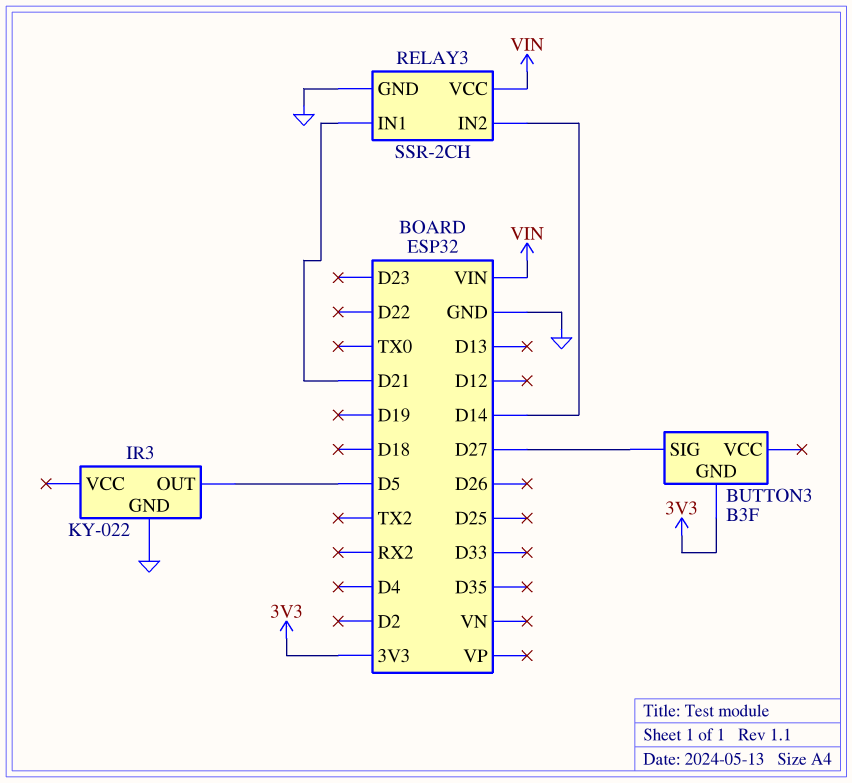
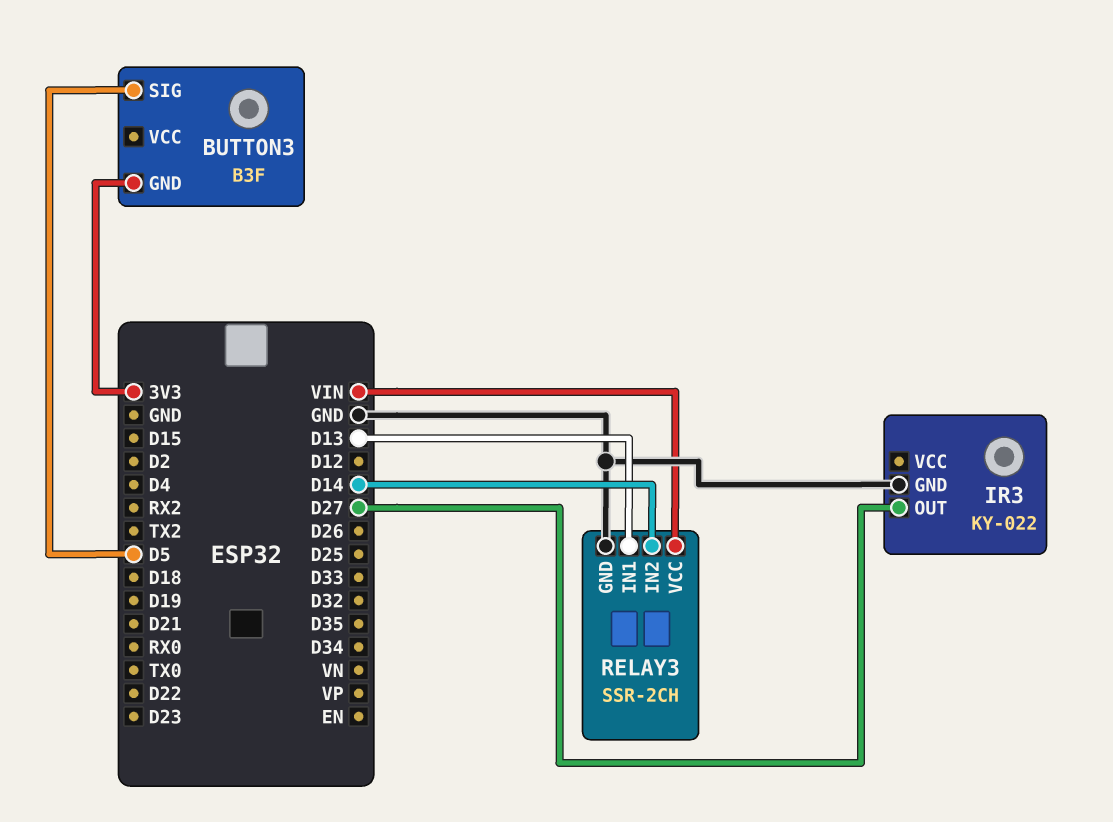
BUTTON3 pin SIG: D27 -> D5
IR3 pin OUT: D5 -> D27
RELAY3 pin IN1: D21 -> D13

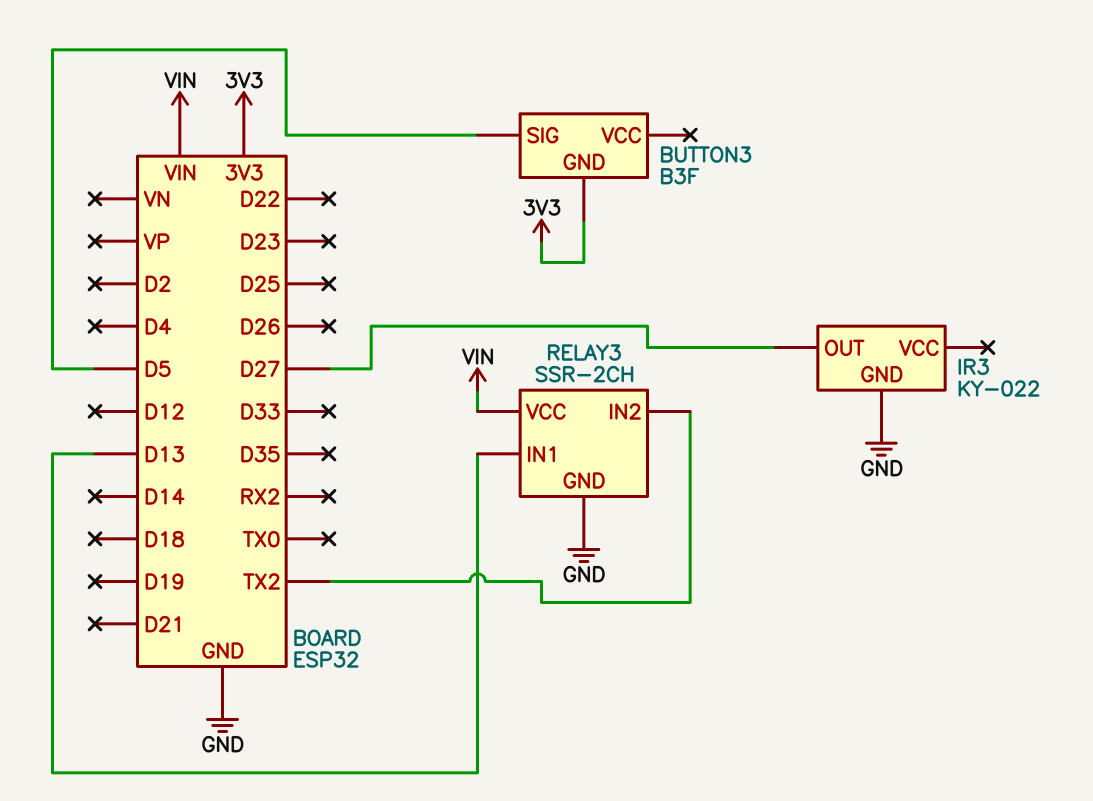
RELAY3 pin IN2: D14 -> TX2

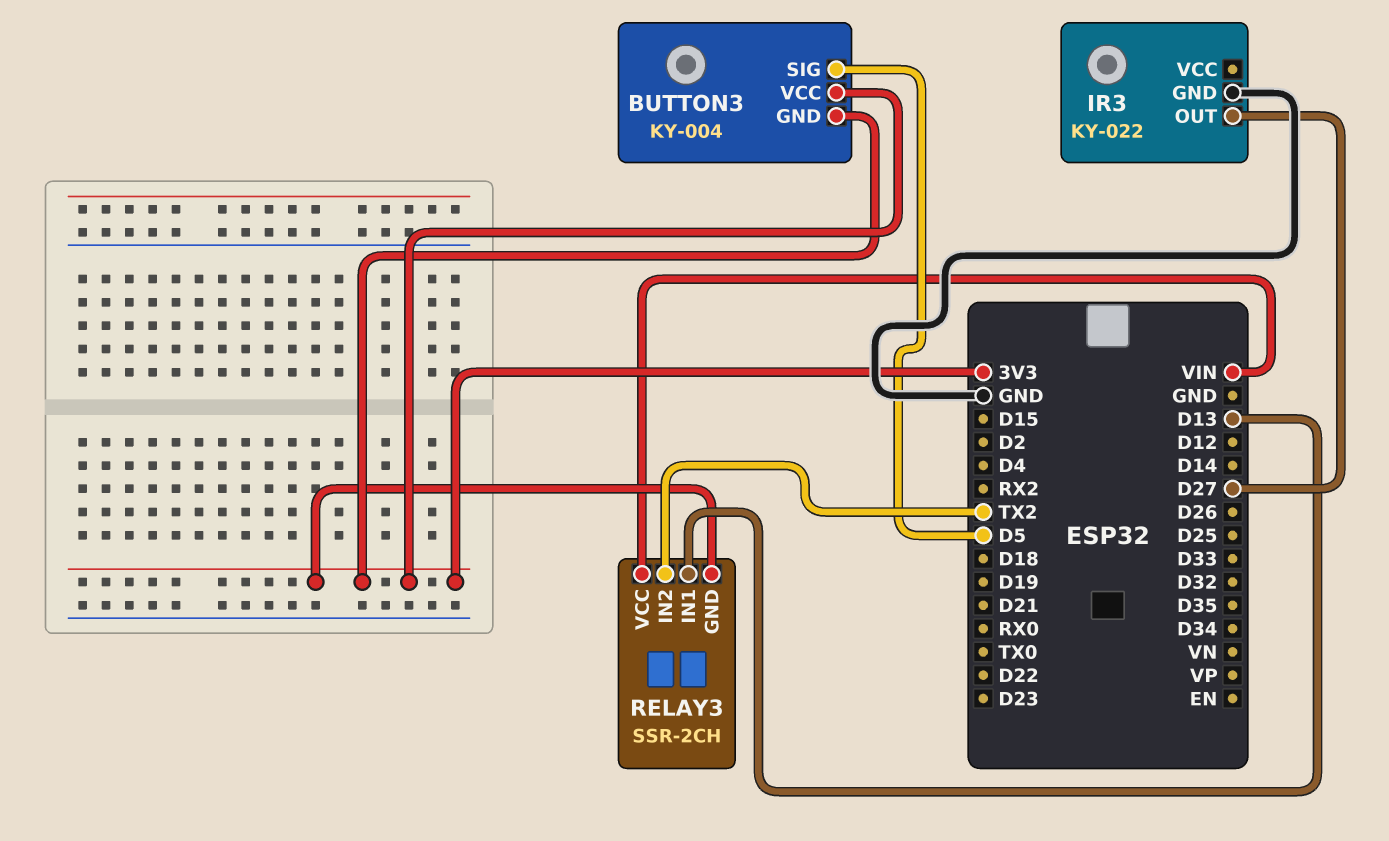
BUTTON3: B3F -> KY-004
BUTTON3 pin VCC: none -> 3V3
RELAY3 pin GND: GND -> 3V3

